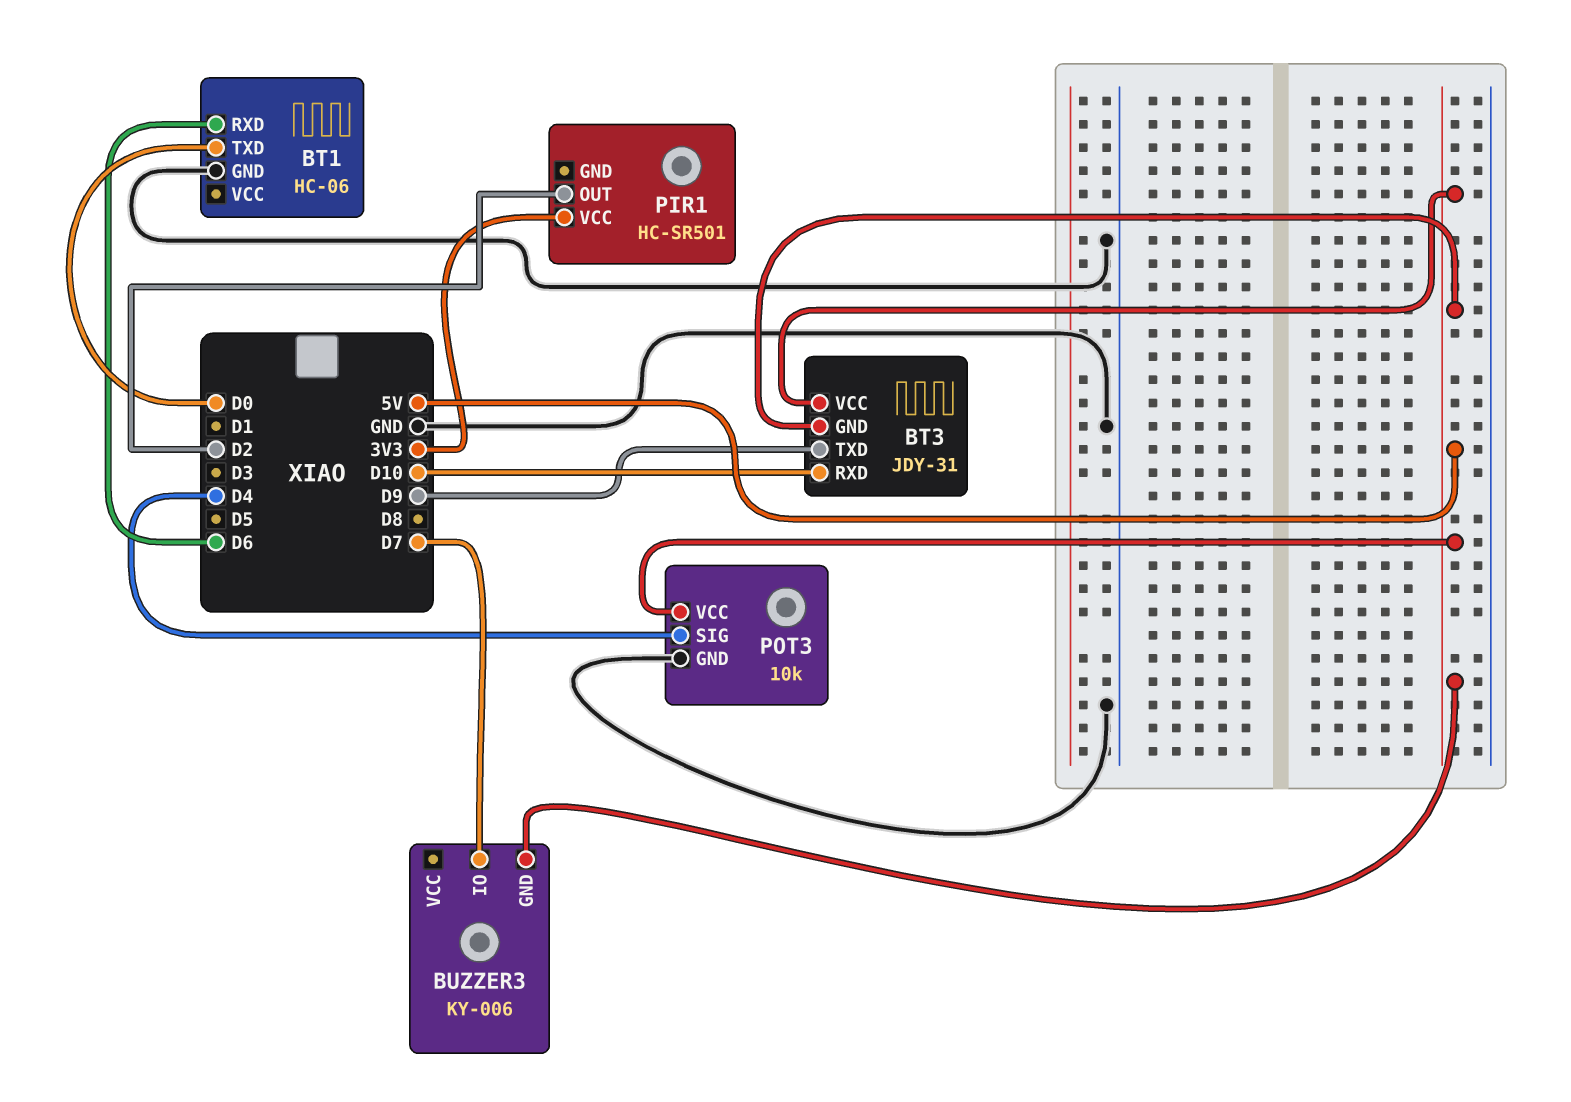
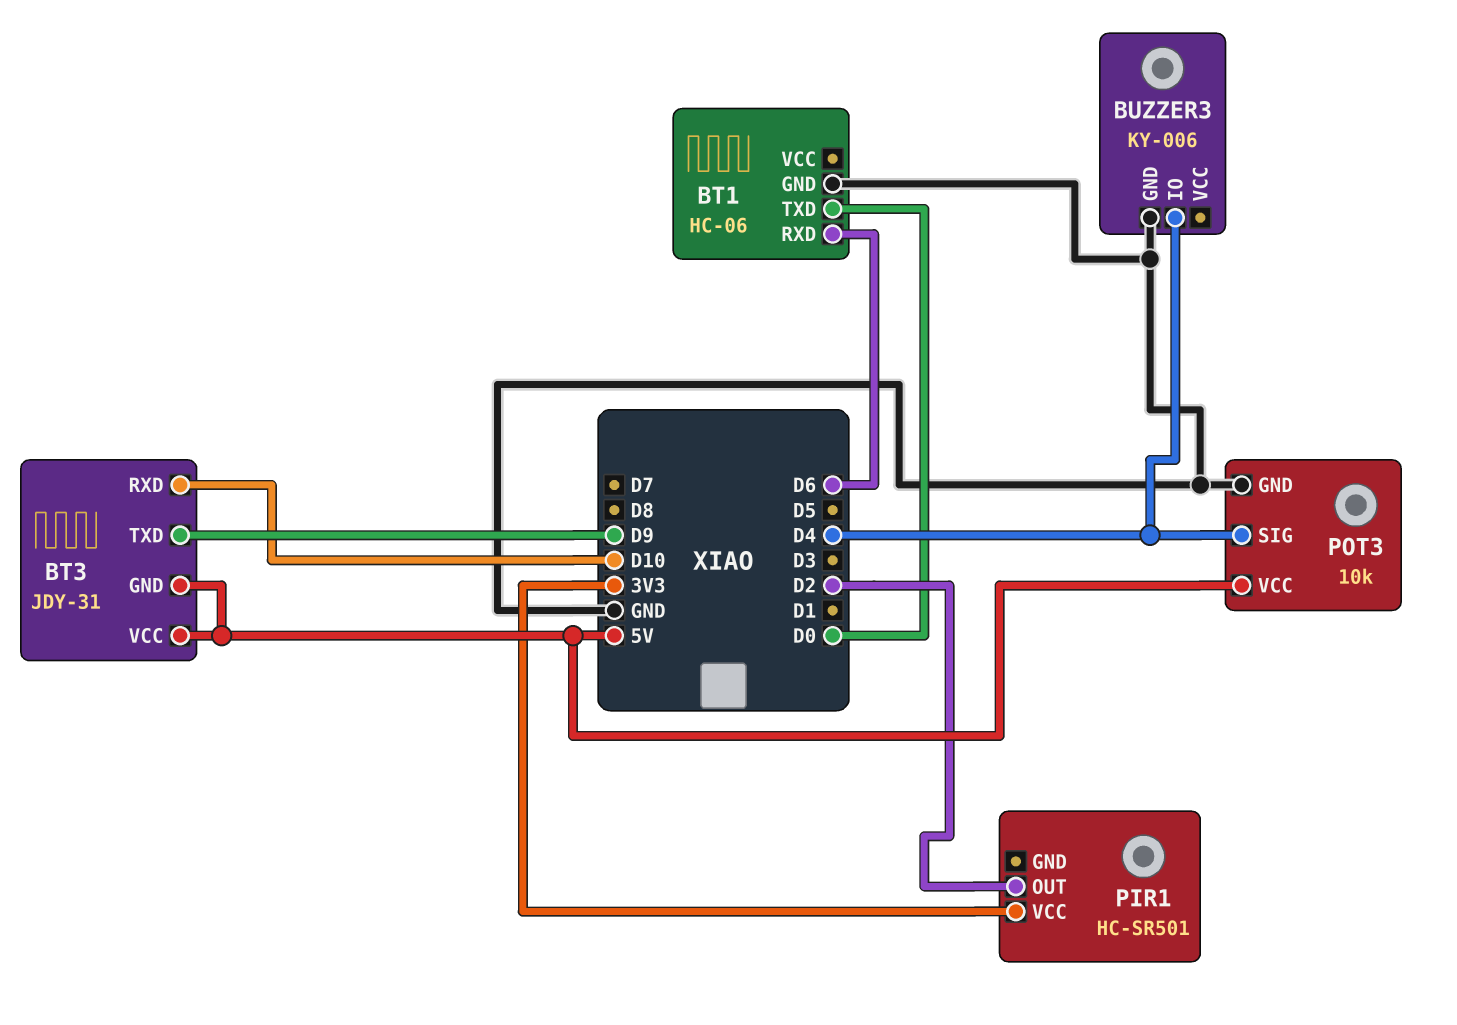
BUZZER3 pin GND: 5V -> GND
BUZZER3 pin IO: D7 -> D4

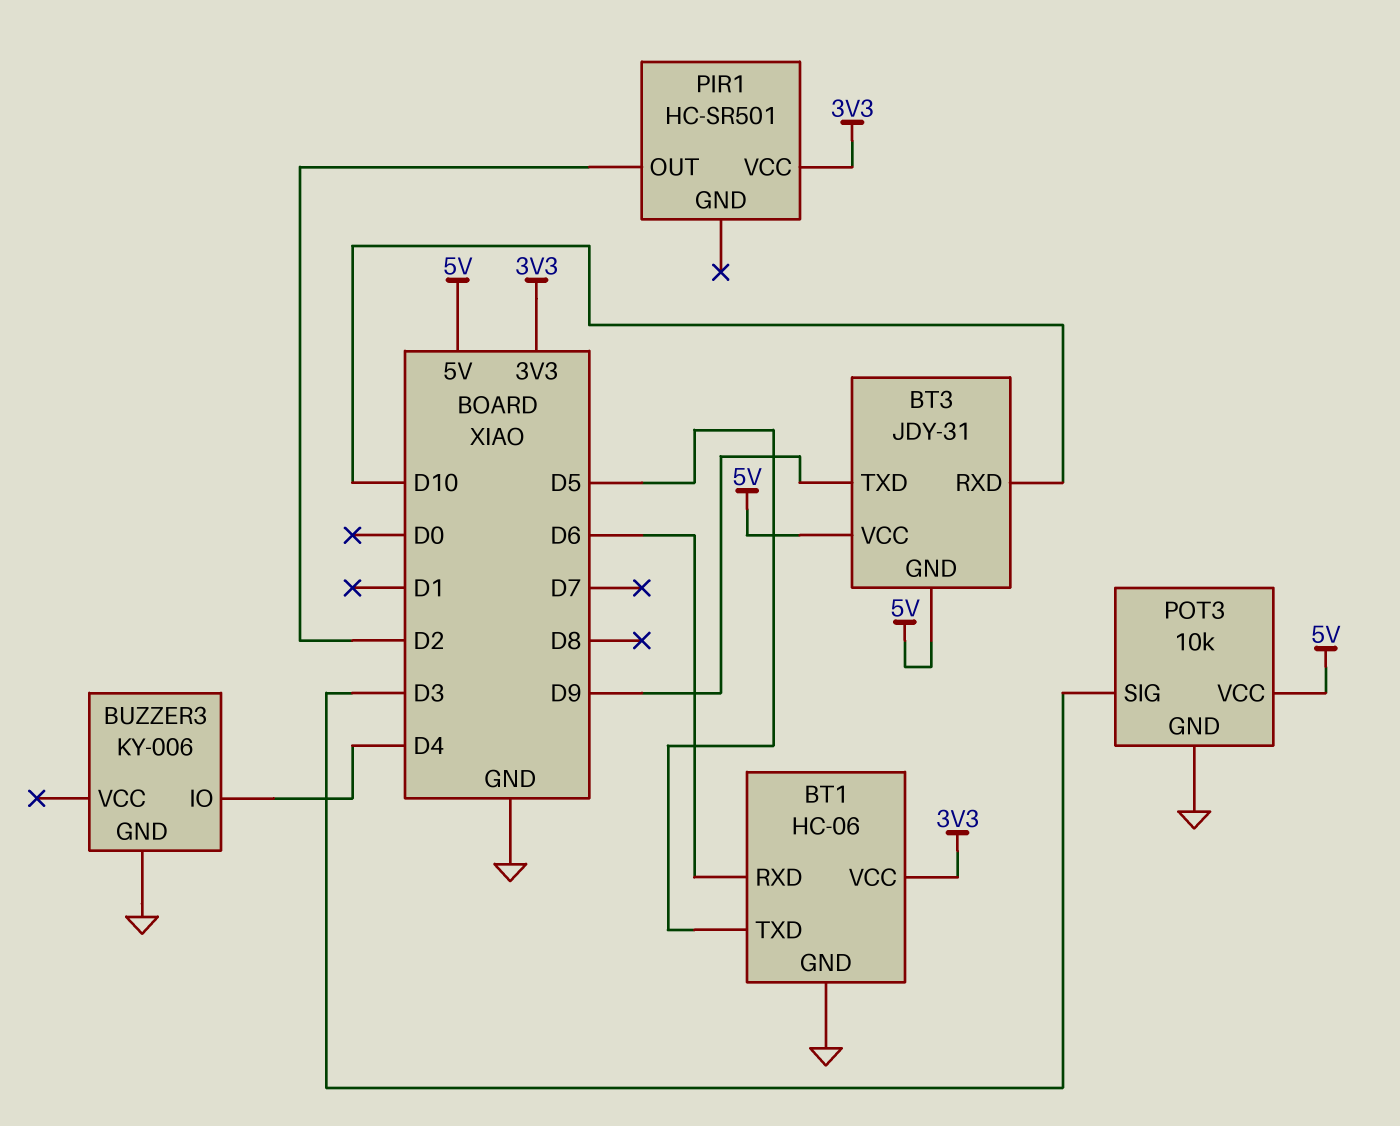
BT1 pin TXD: D0 -> D5
BT1 pin VCC: none -> 3V3
POT3 pin SIG: D4 -> D3

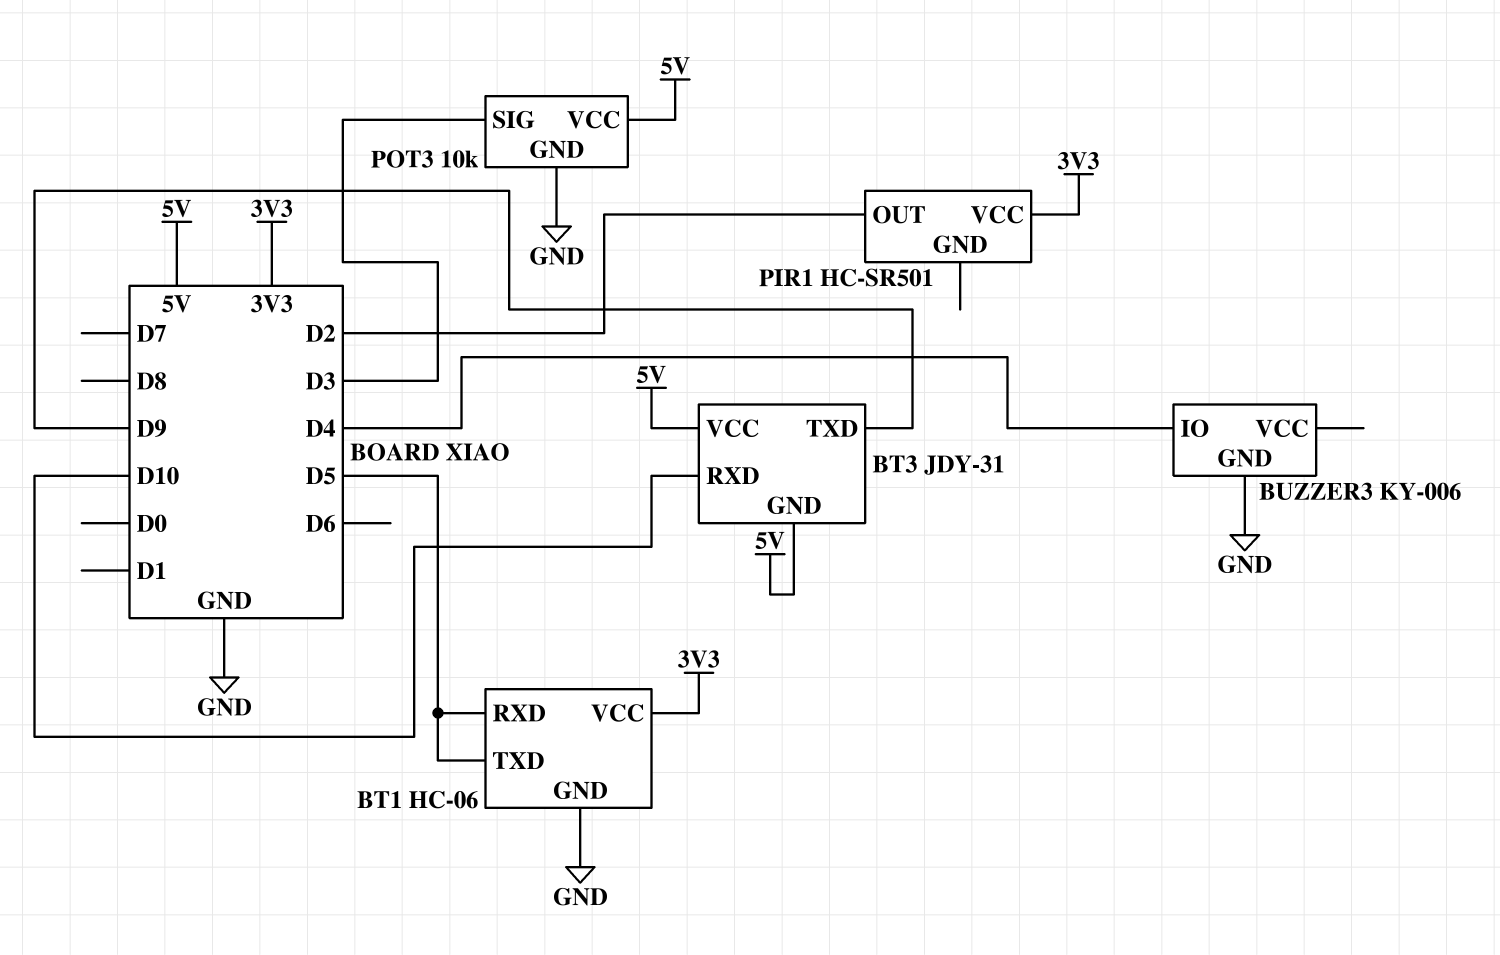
BT1 pin RXD: D6 -> D5

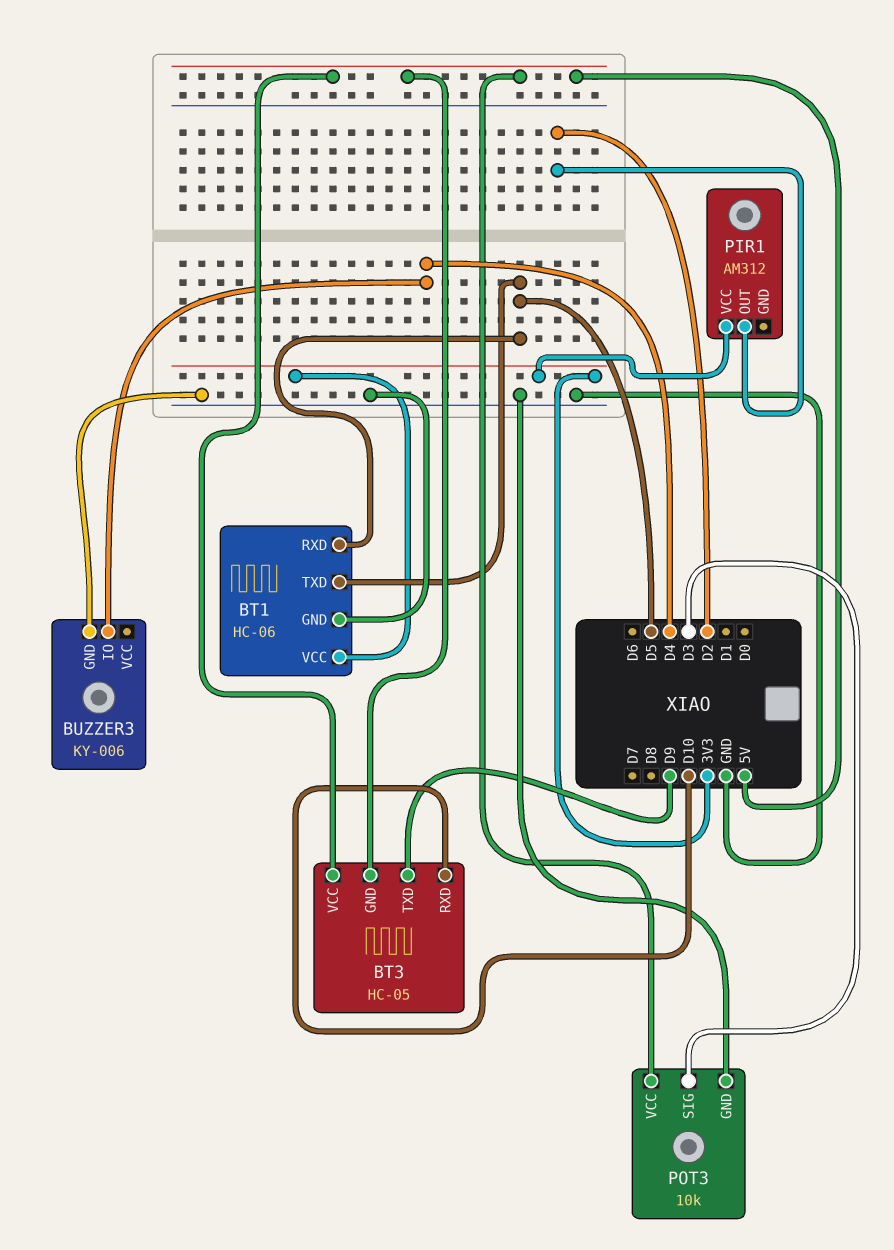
BT3: JDY-31 -> HC-05
PIR1: HC-SR501 -> AM312

